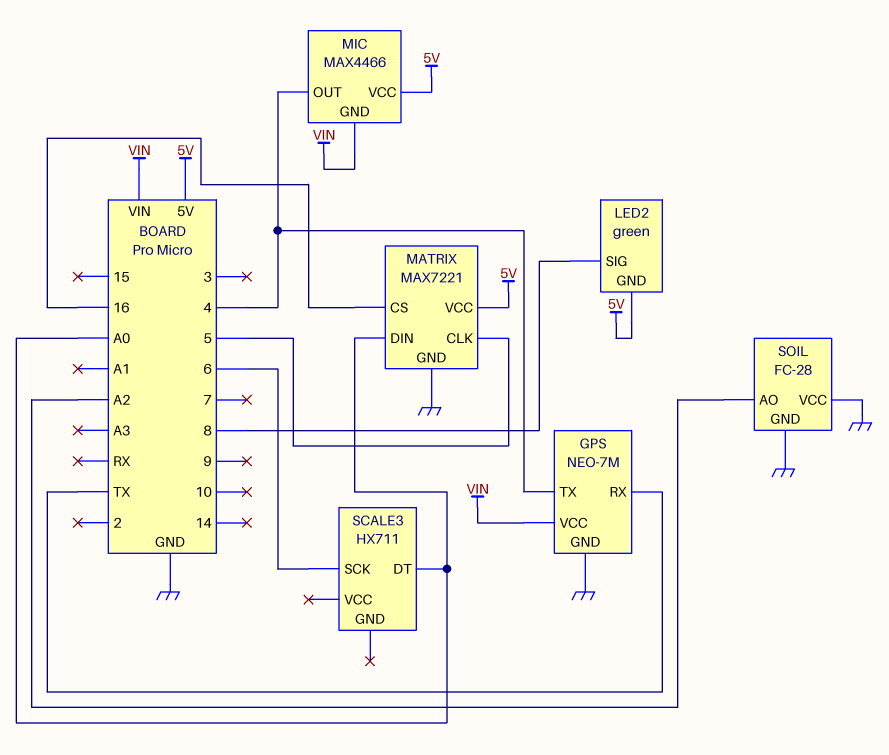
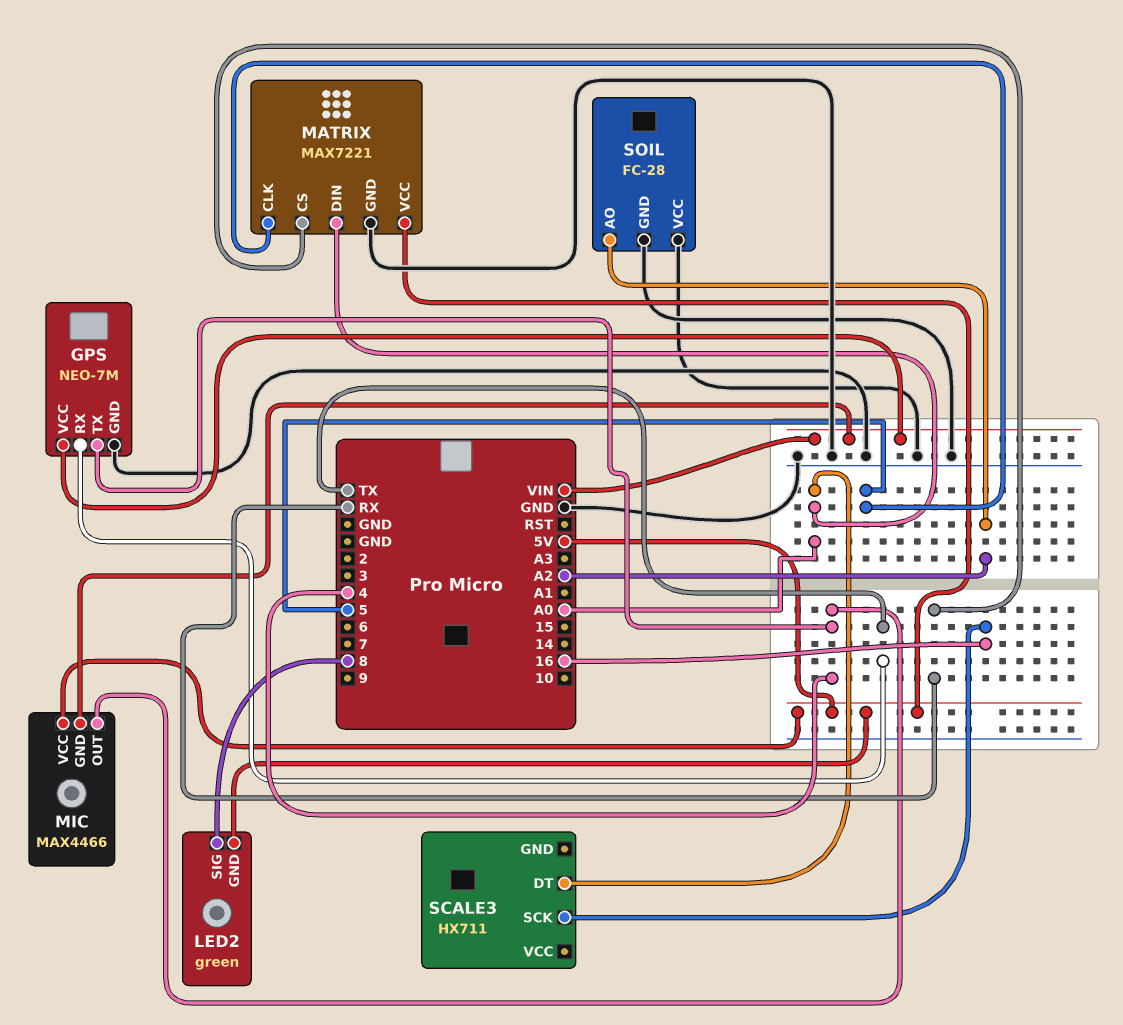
MATRIX pin CS: 16 -> RX
SCALE3 pin SCK: 6 -> 16

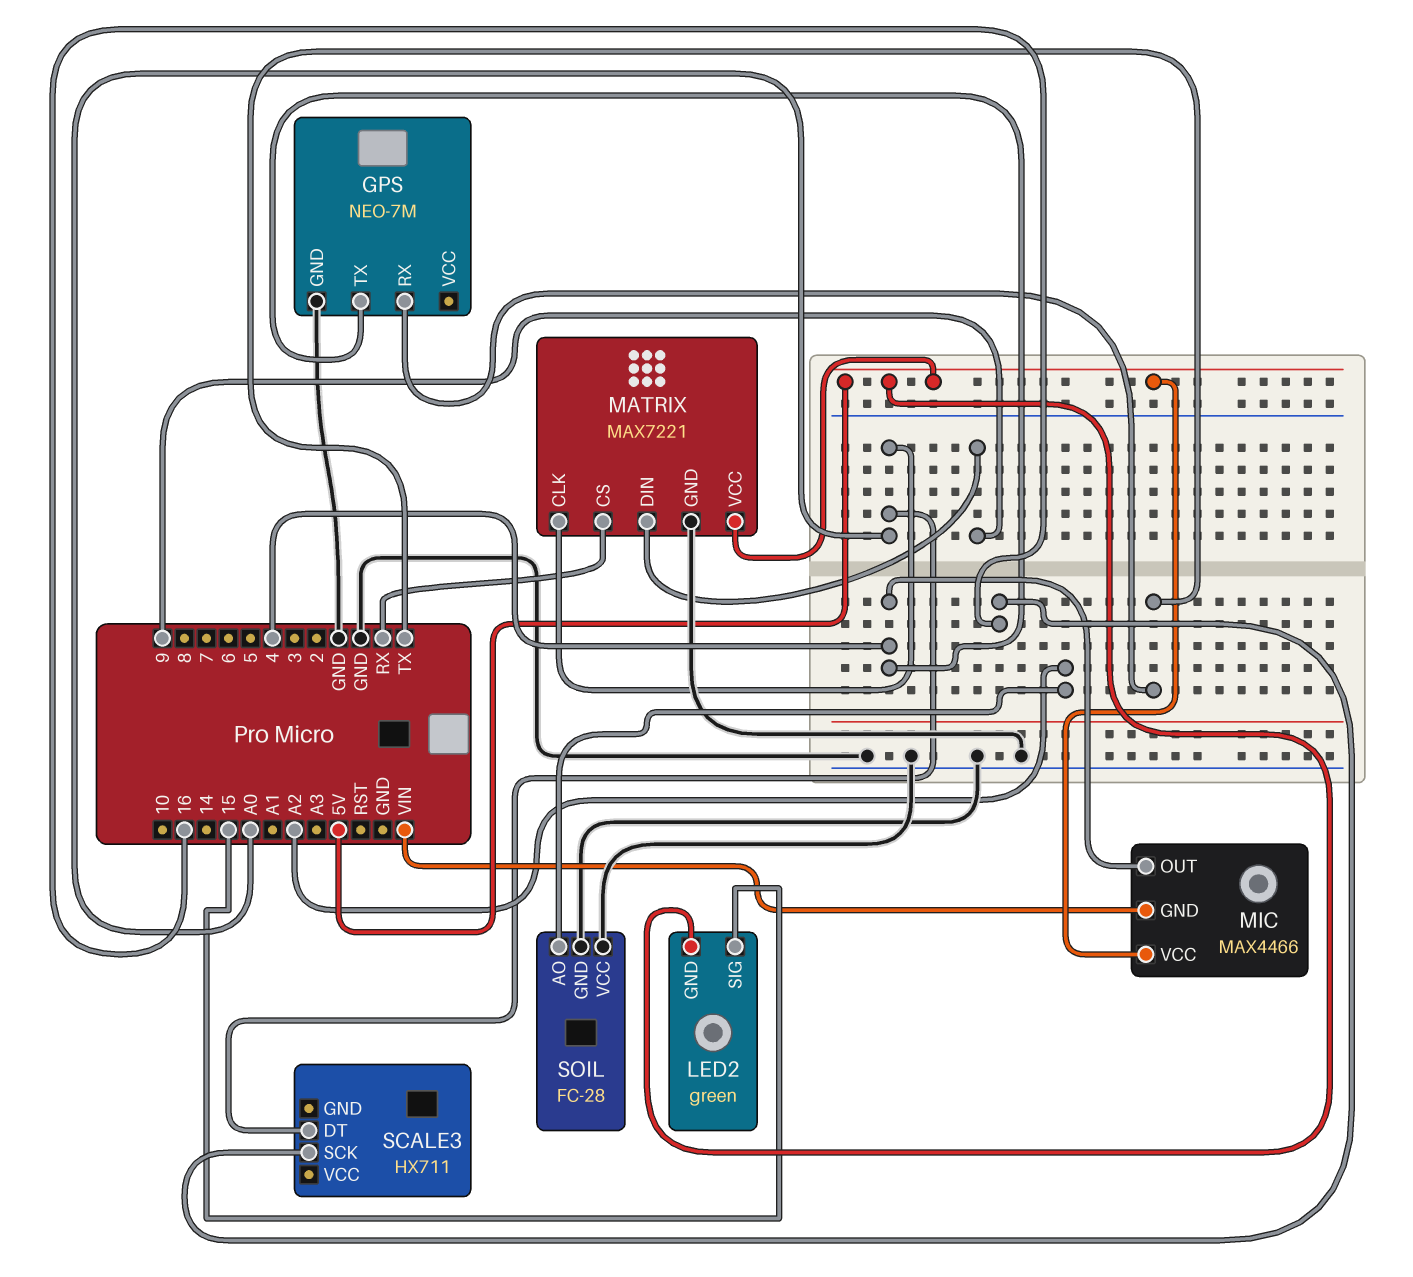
GPS pin VCC: VIN -> none
LED2 pin SIG: 8 -> 15
MATRIX pin CLK: 5 -> A0
MATRIX pin DIN: A0 -> 9

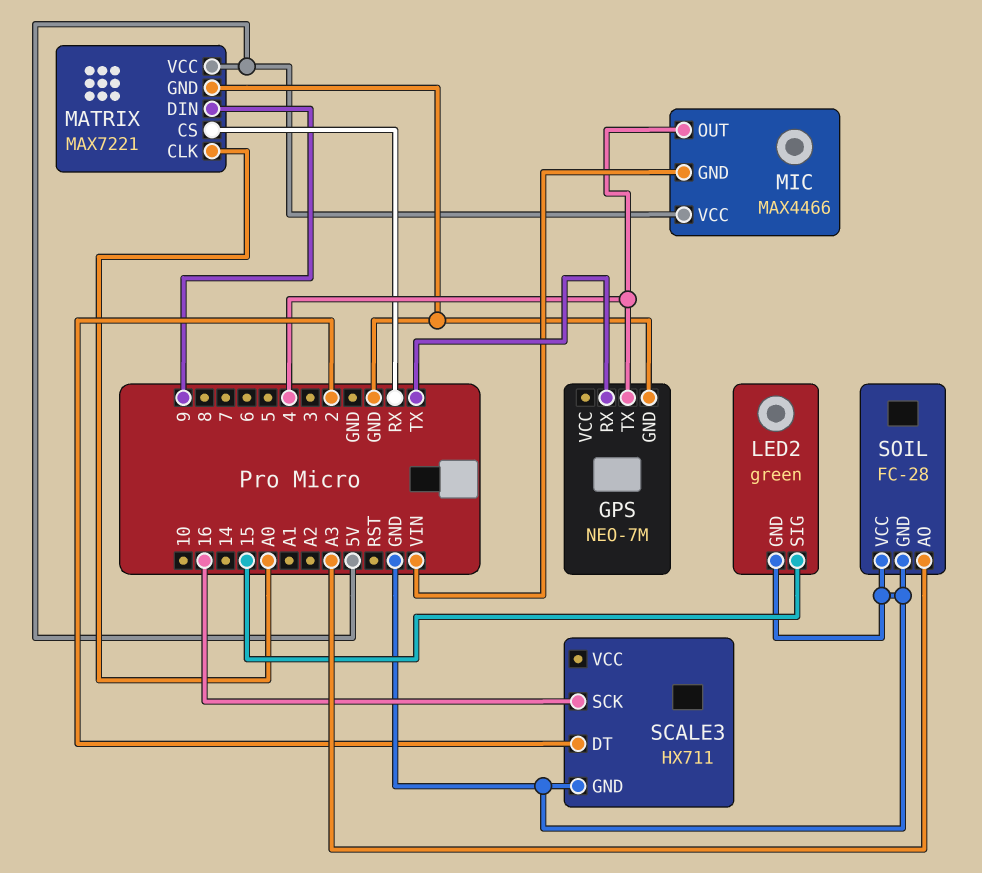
LED2 pin GND: 5V -> GND
SCALE3 pin DT: A0 -> 2
SCALE3 pin GND: none -> GND
SOIL pin AO: A2 -> A3

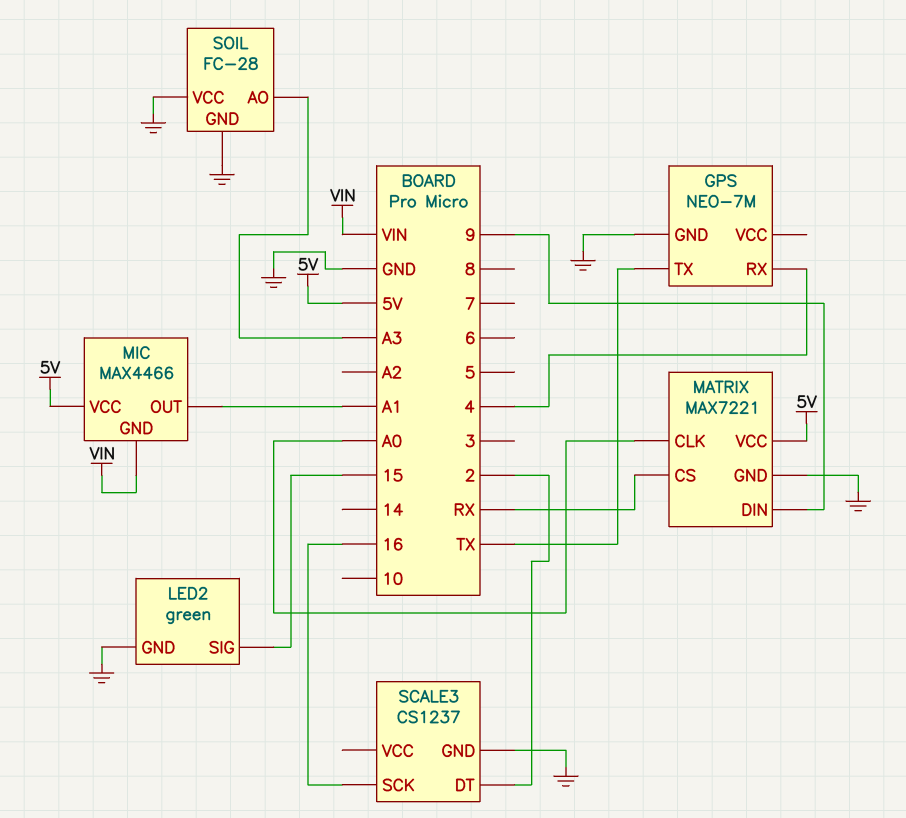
GPS pin RX: TX -> 4
GPS pin TX: 4 -> TX
MIC pin OUT: 4 -> A1
SCALE3: HX711 -> CS1237

